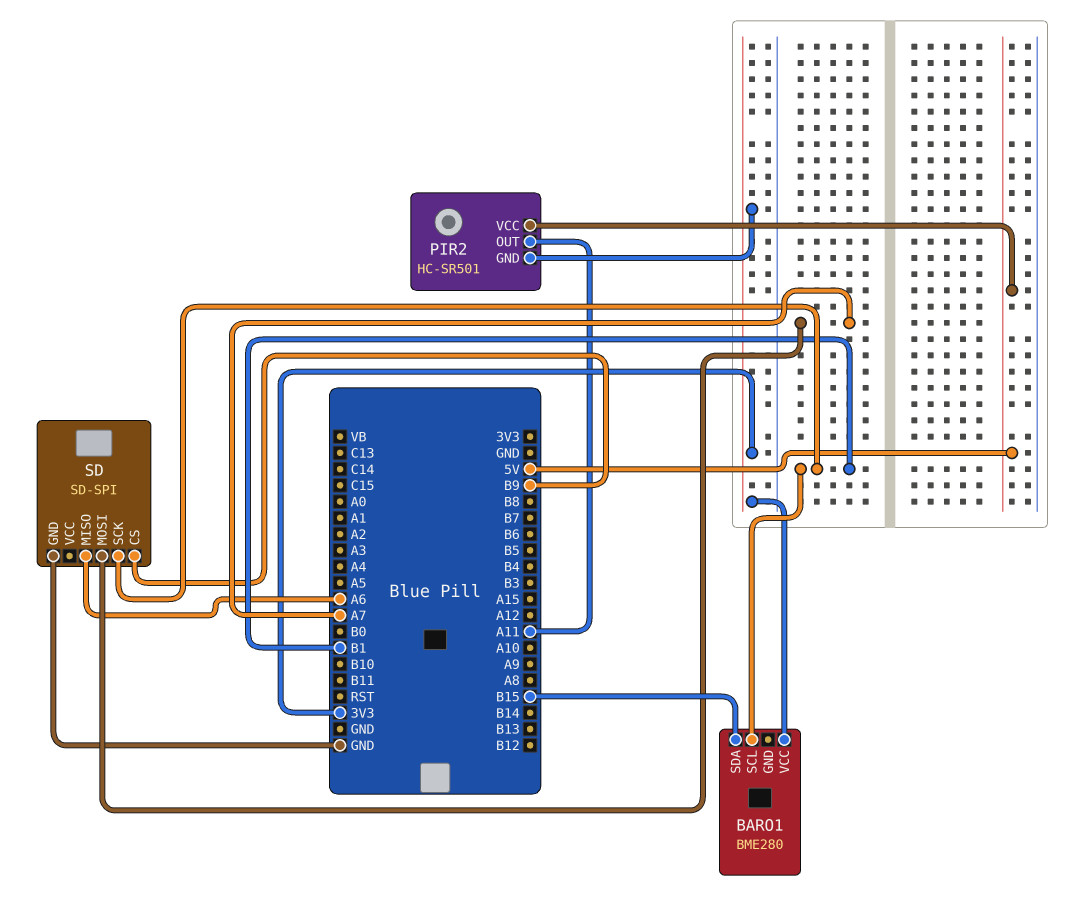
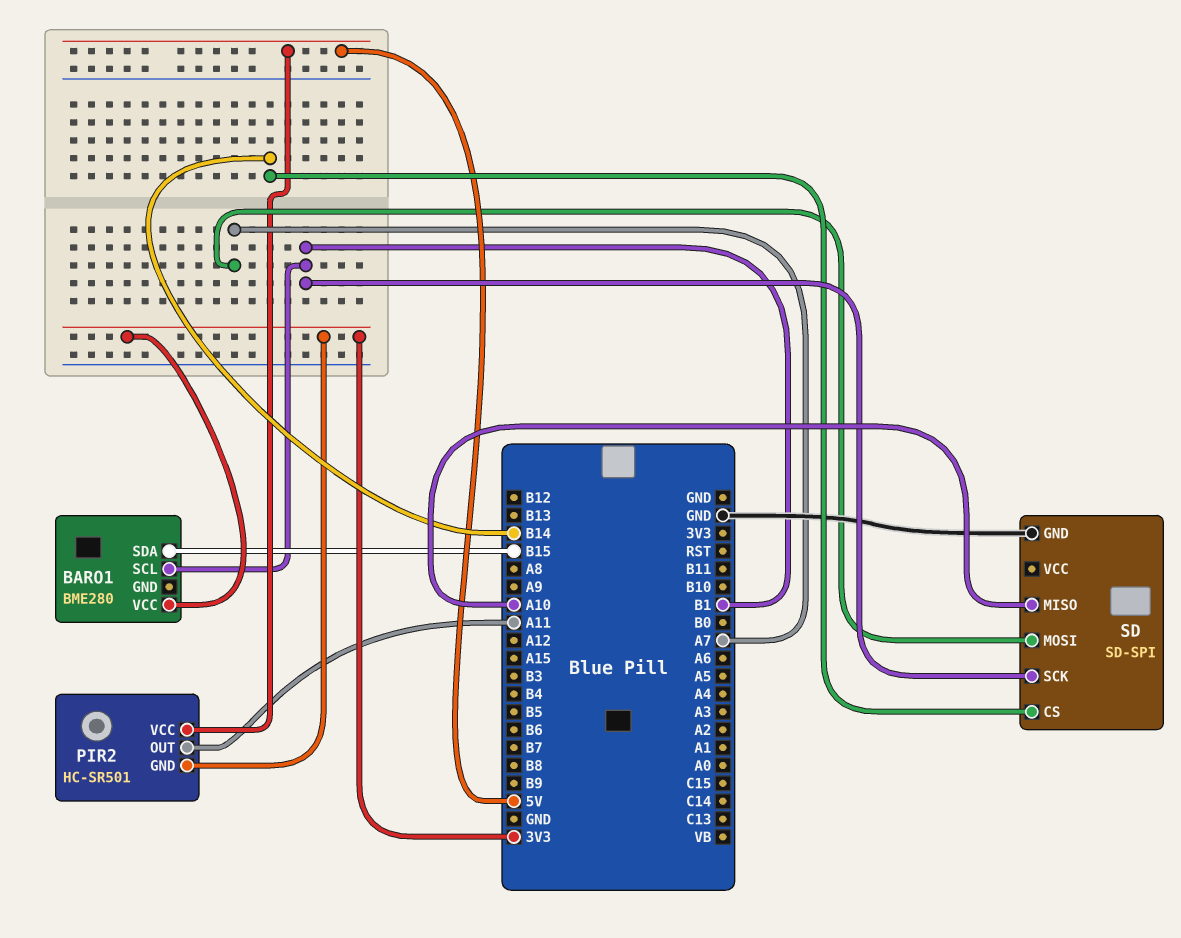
SD pin CS: B9 -> B14
SD pin MISO: A6 -> A10

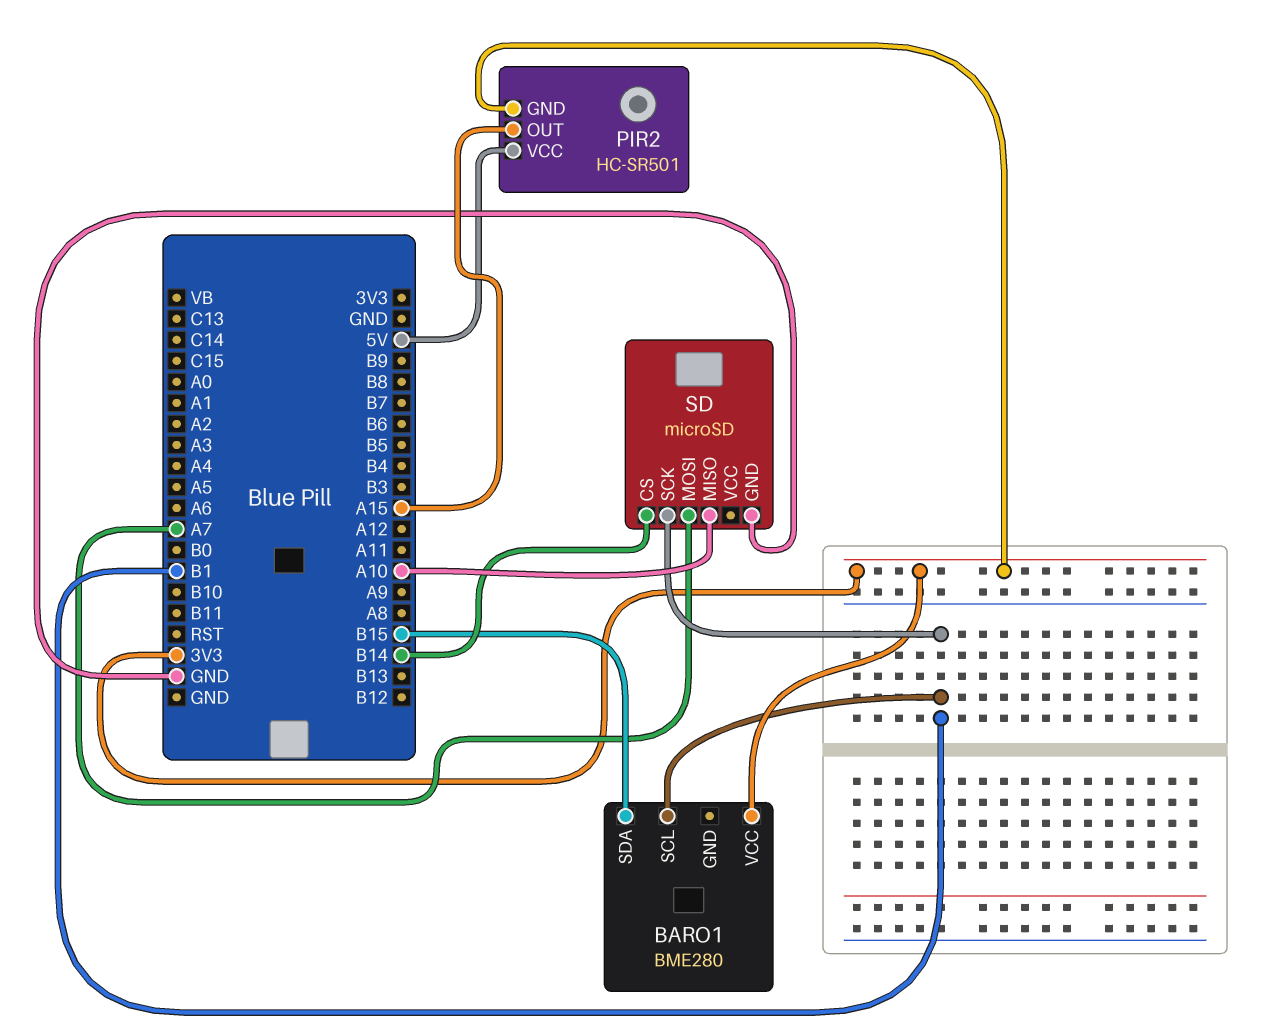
PIR2 pin OUT: A11 -> A15
SD: SD-SPI -> microSD

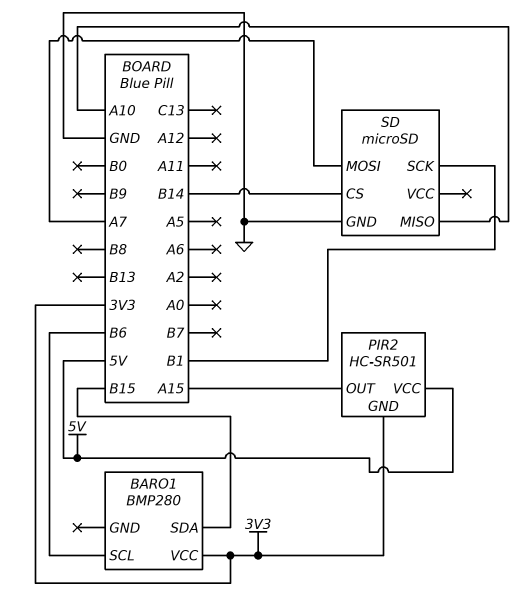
BARO1: BME280 -> BMP280
BARO1 pin SCL: B1 -> B6

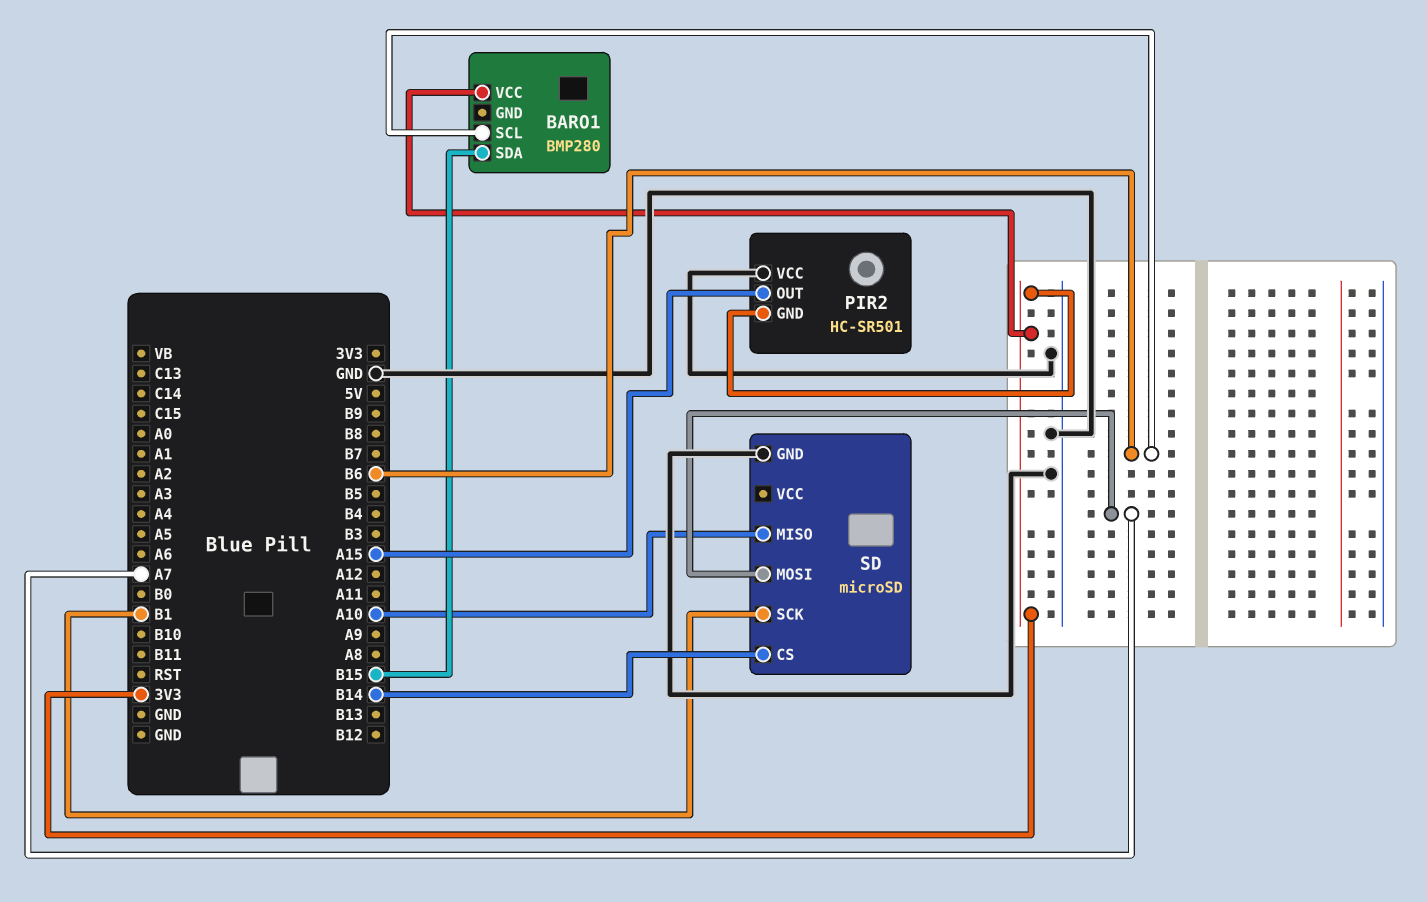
PIR2 pin VCC: 5V -> GND

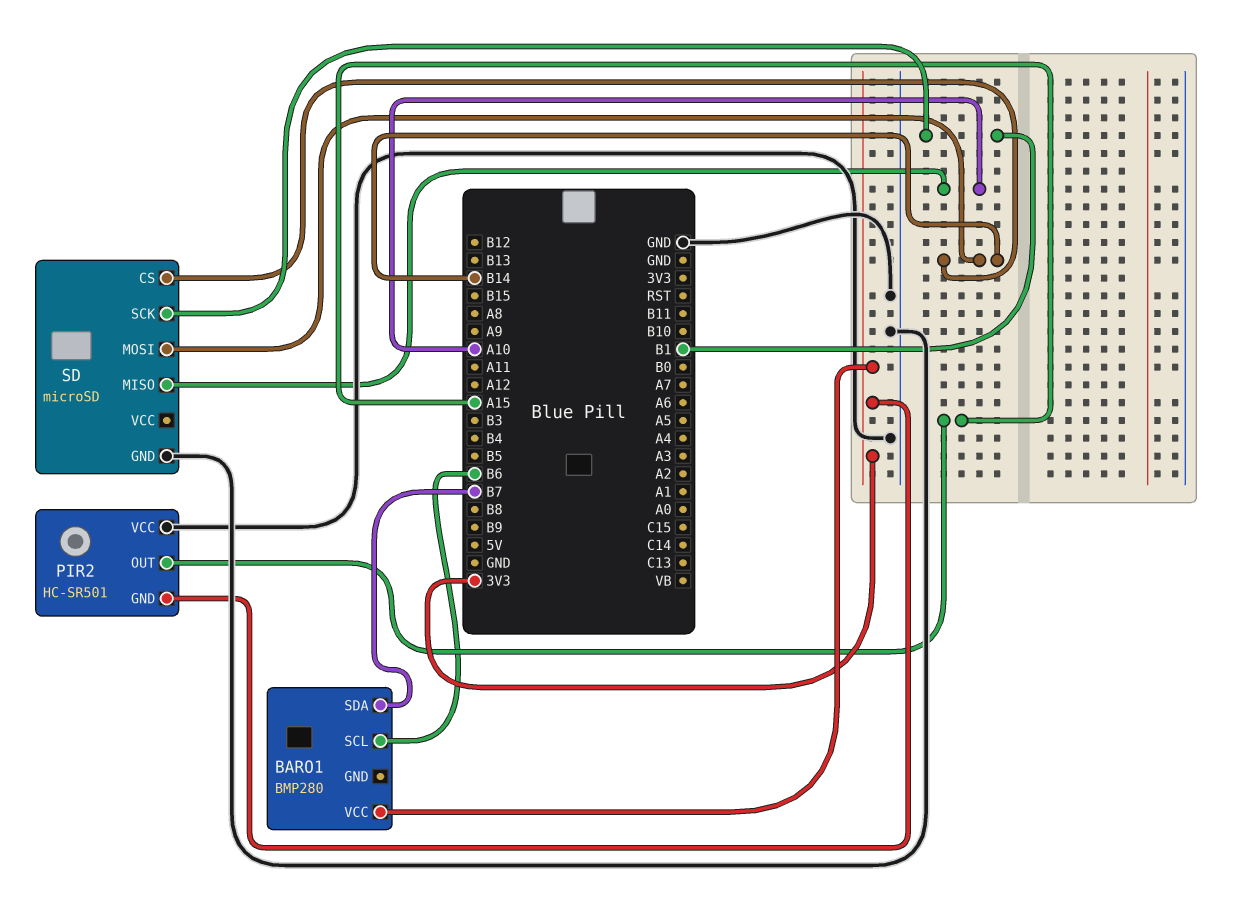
BARO1 pin SDA: B15 -> B7
SD pin MOSI: A7 -> B14

